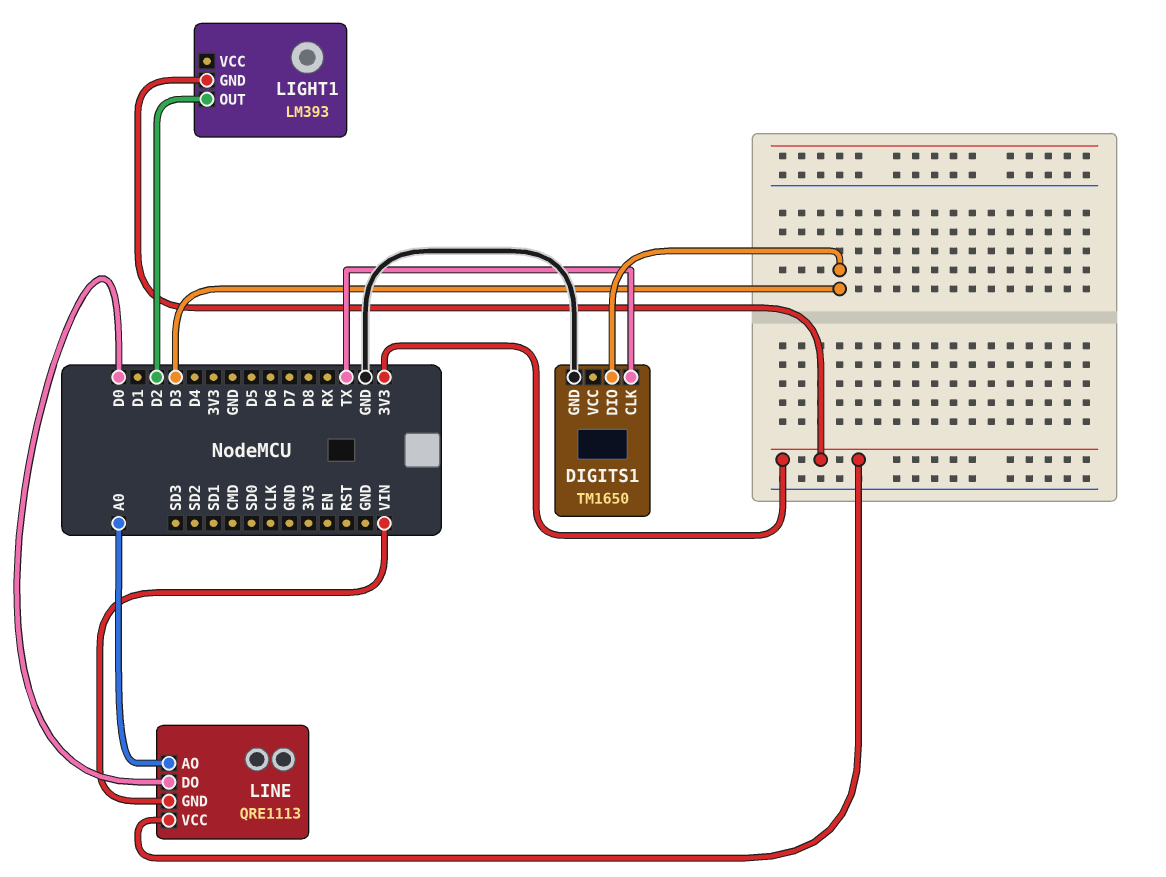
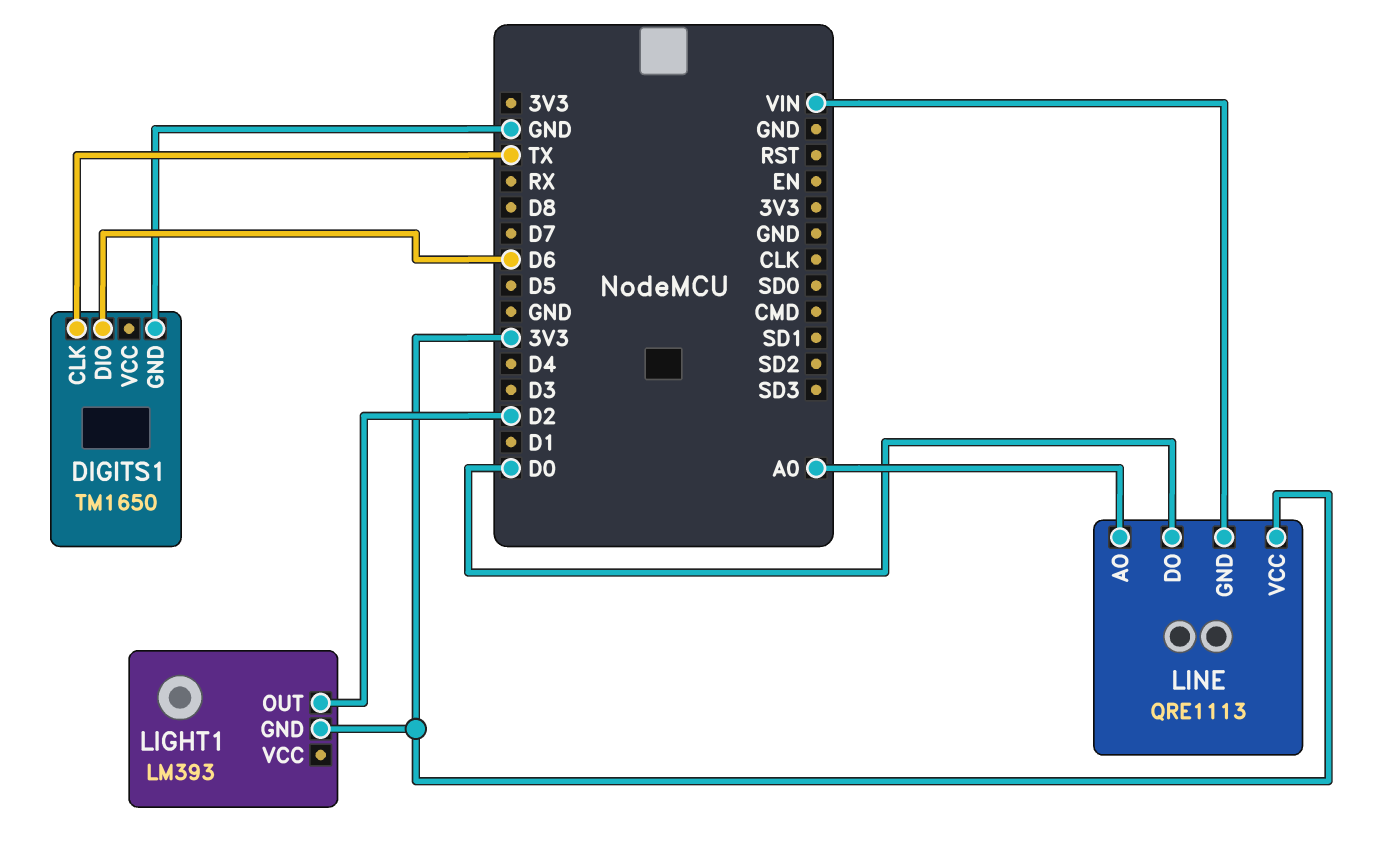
DIGITS1 pin DIO: D3 -> D6

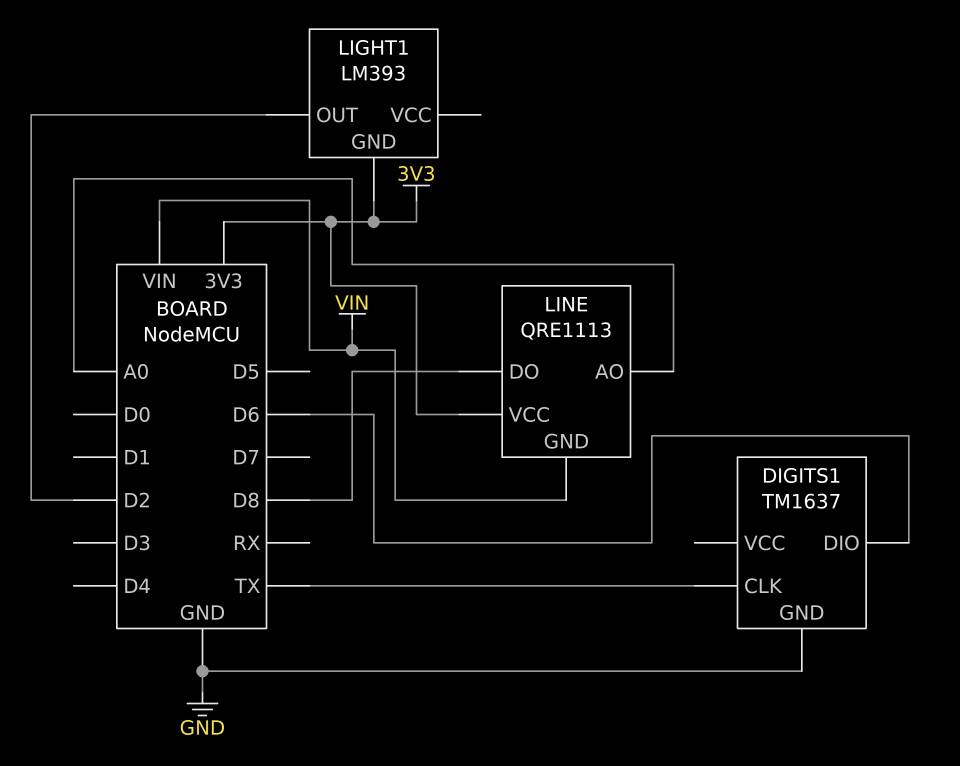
DIGITS1: TM1650 -> TM1637
LINE pin DO: D0 -> D8

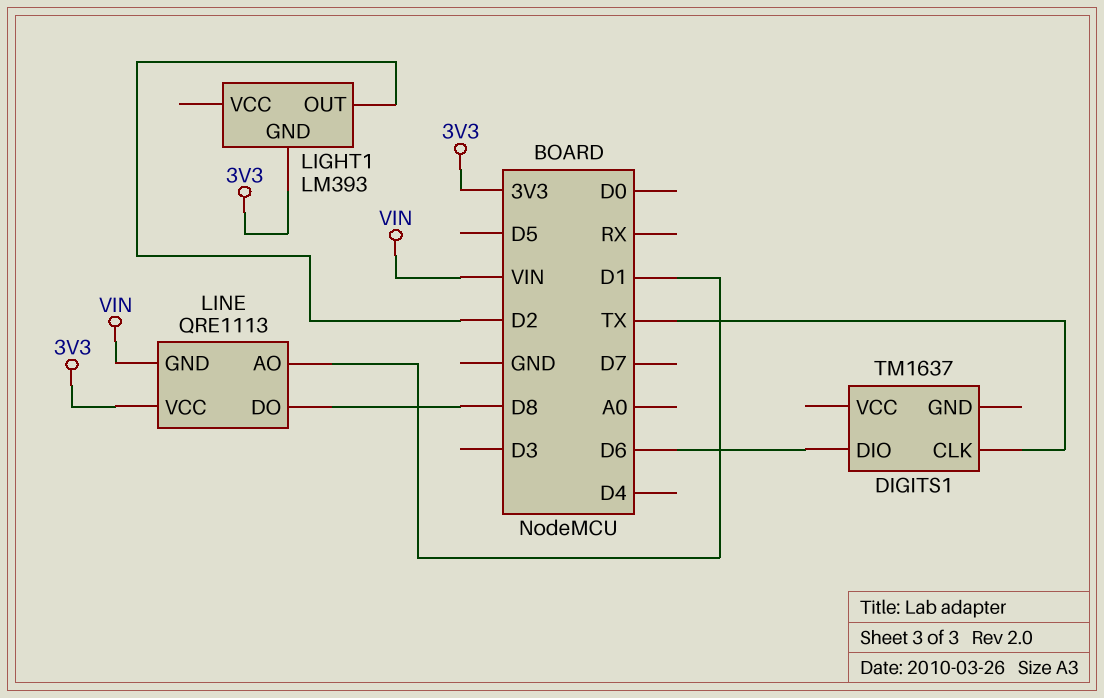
DIGITS1 pin GND: GND -> none
LINE pin AO: A0 -> D1

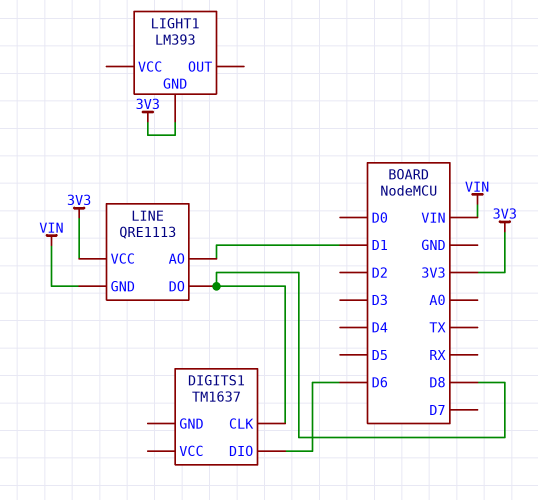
DIGITS1 pin CLK: TX -> D8
LIGHT1 pin OUT: D2 -> none

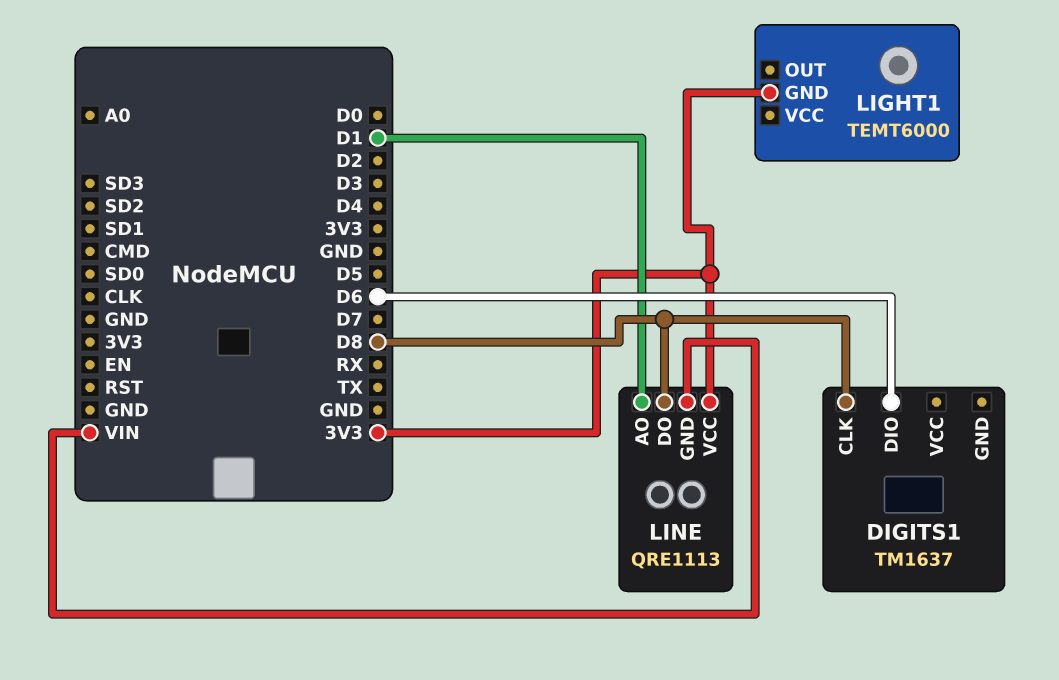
LIGHT1: LM393 -> TEMT6000

